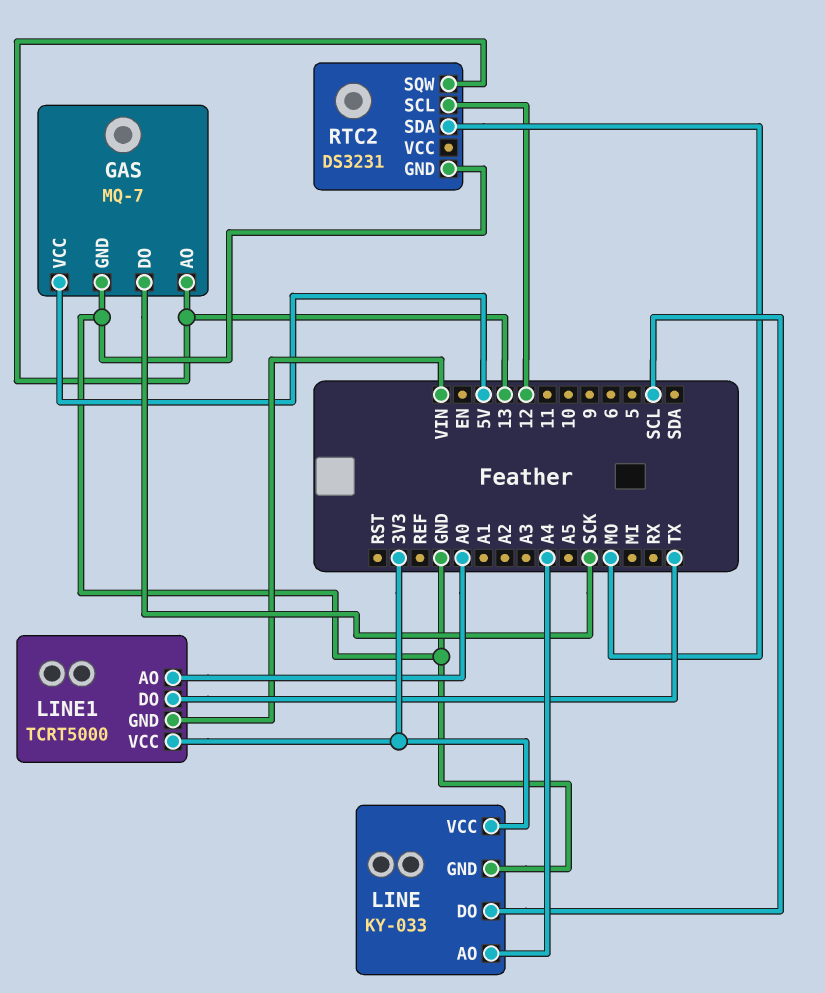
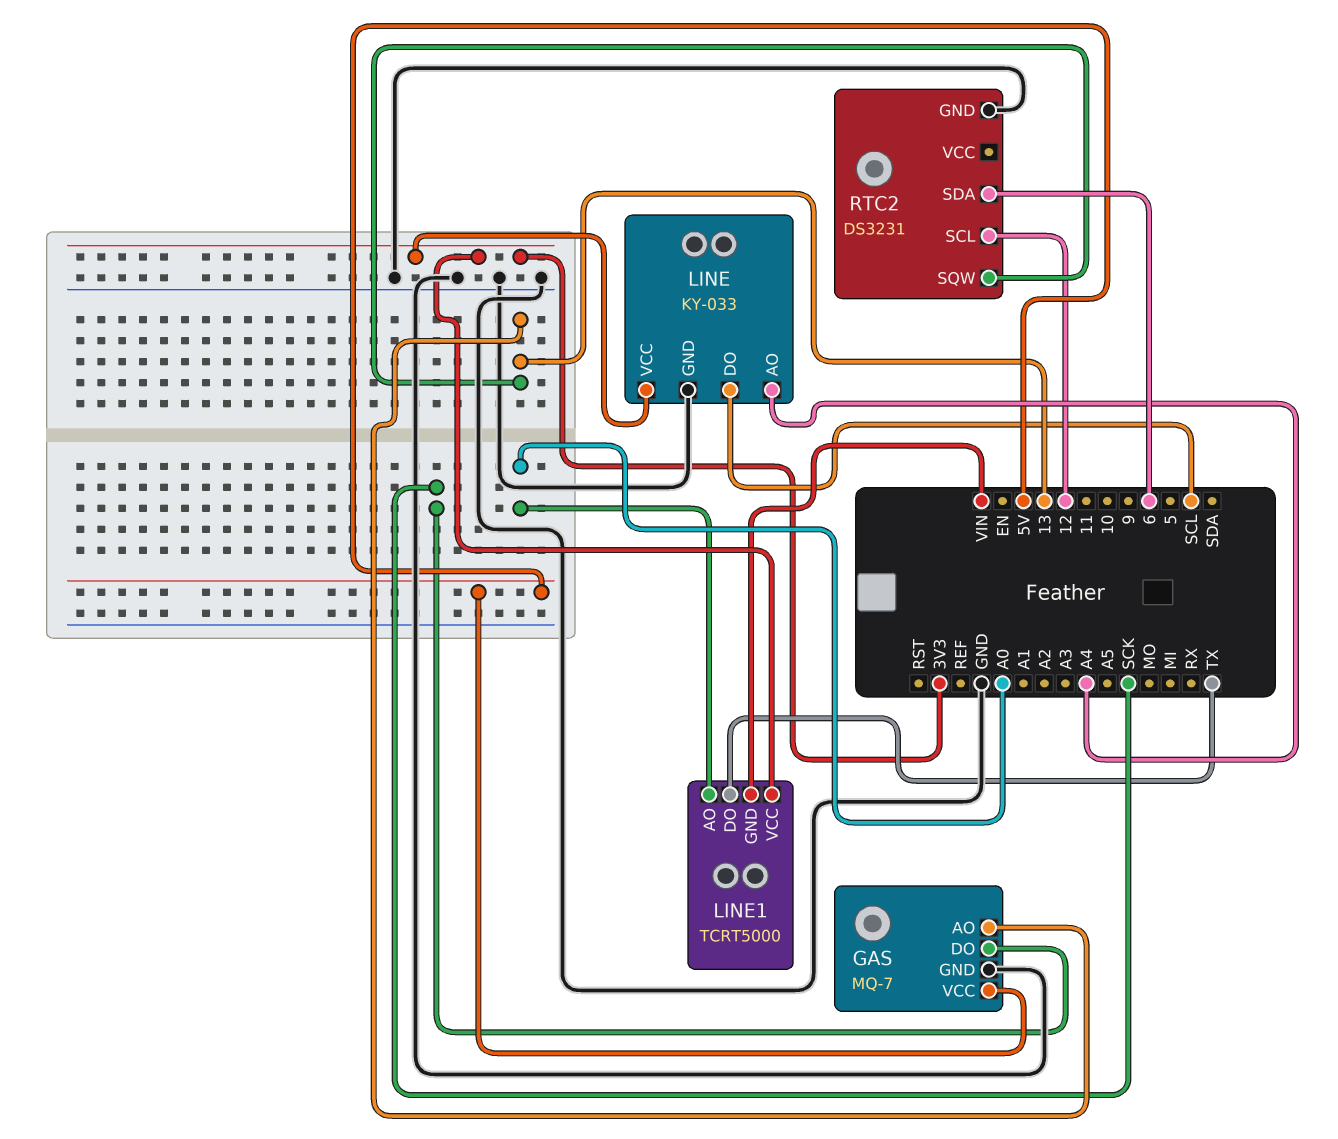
RTC2 pin SDA: MO -> 6

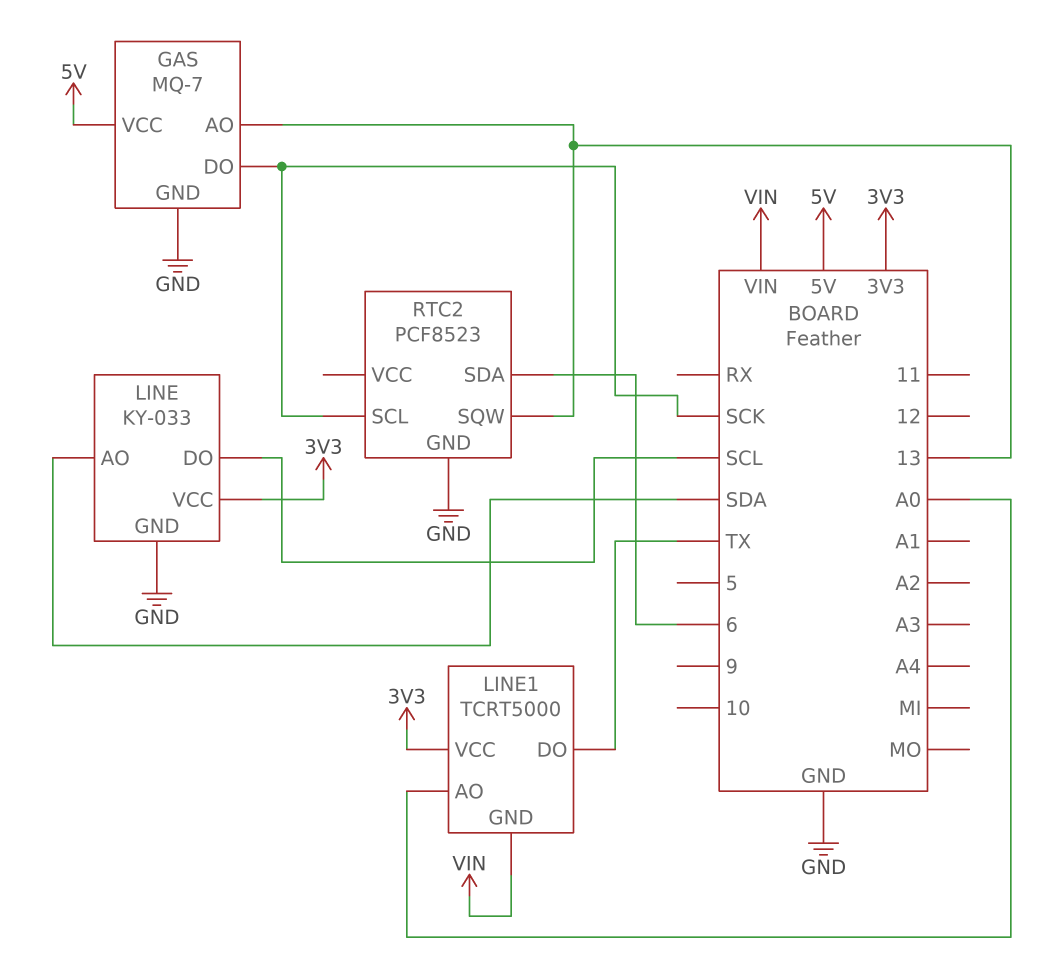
LINE pin AO: A4 -> SDA
RTC2: DS3231 -> PCF8523
RTC2 pin SCL: 12 -> SCK

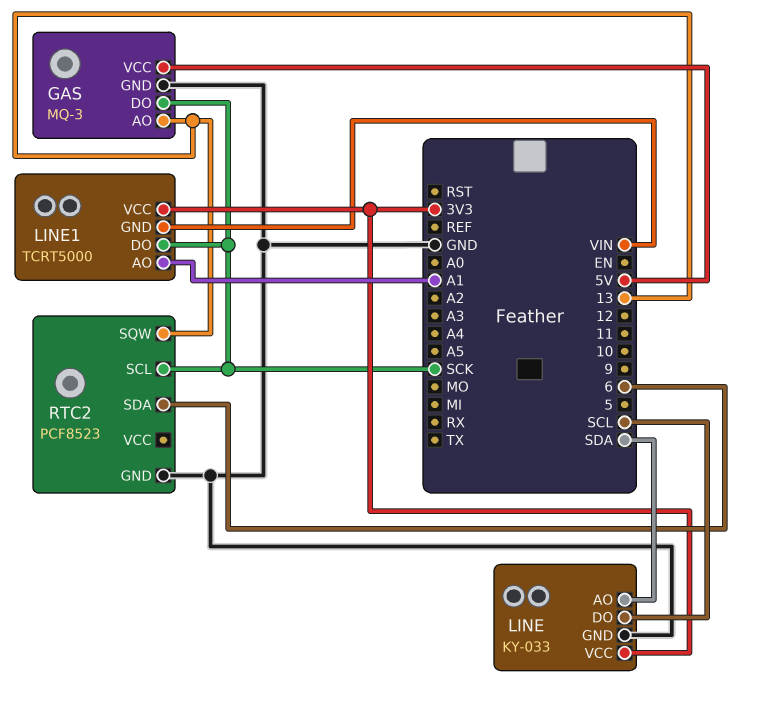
GAS: MQ-7 -> MQ-3
LINE1 pin AO: A0 -> A1
LINE1 pin DO: TX -> SCK

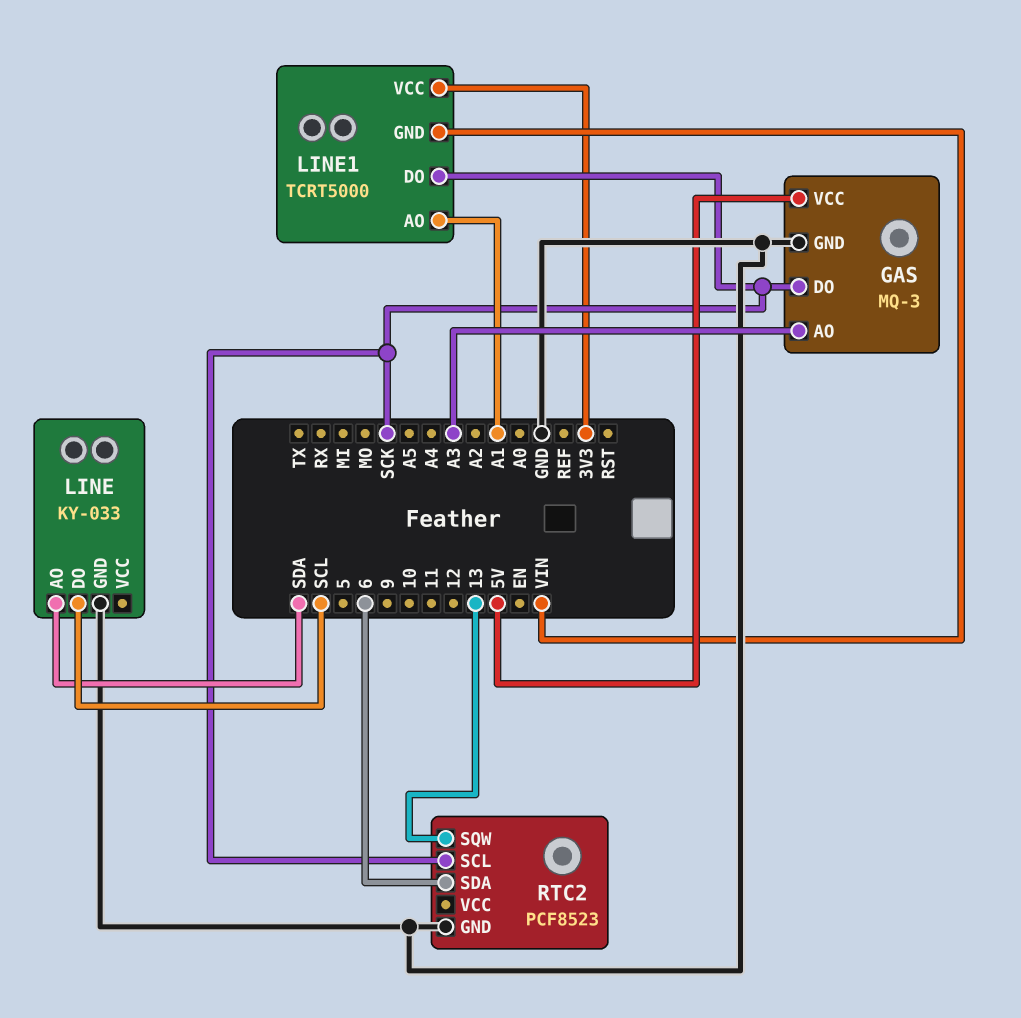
GAS pin AO: 13 -> A3
LINE pin VCC: 3V3 -> none

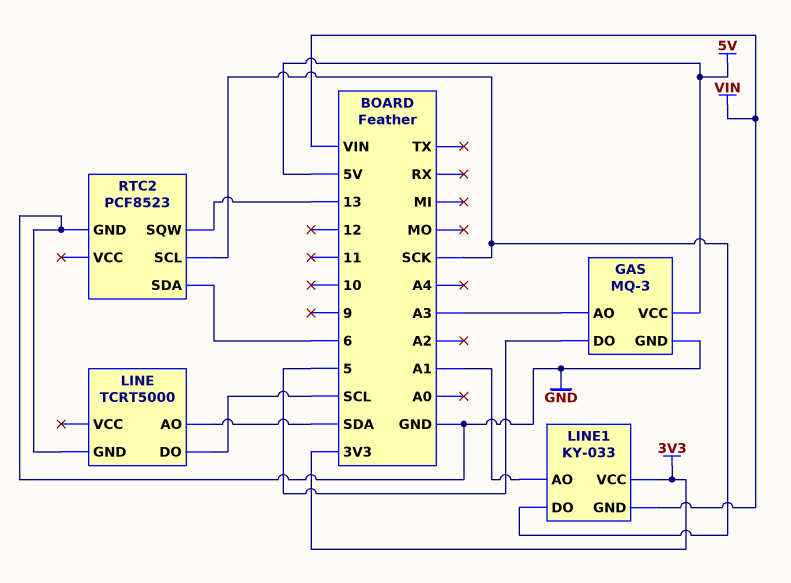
GAS pin DO: SCK -> 5
LINE: KY-033 -> TCRT5000
LINE1: TCRT5000 -> KY-033

